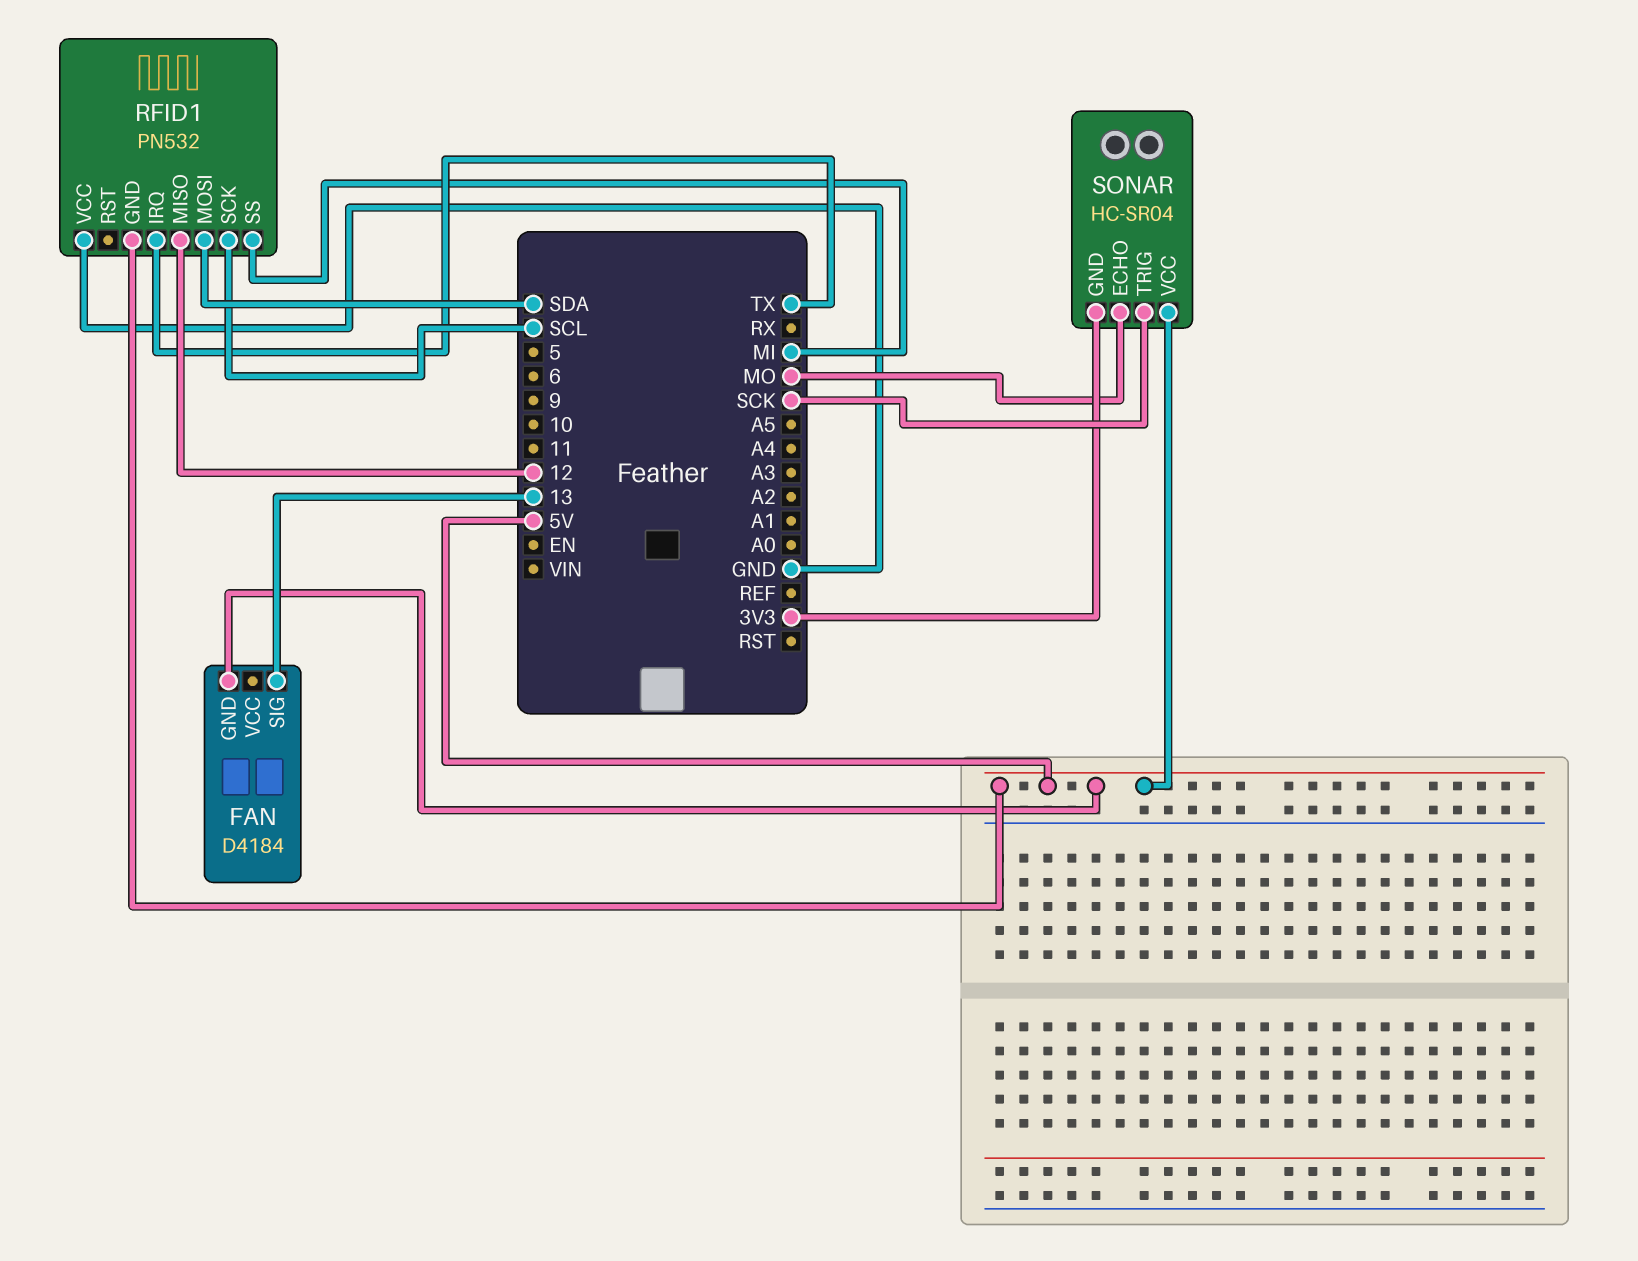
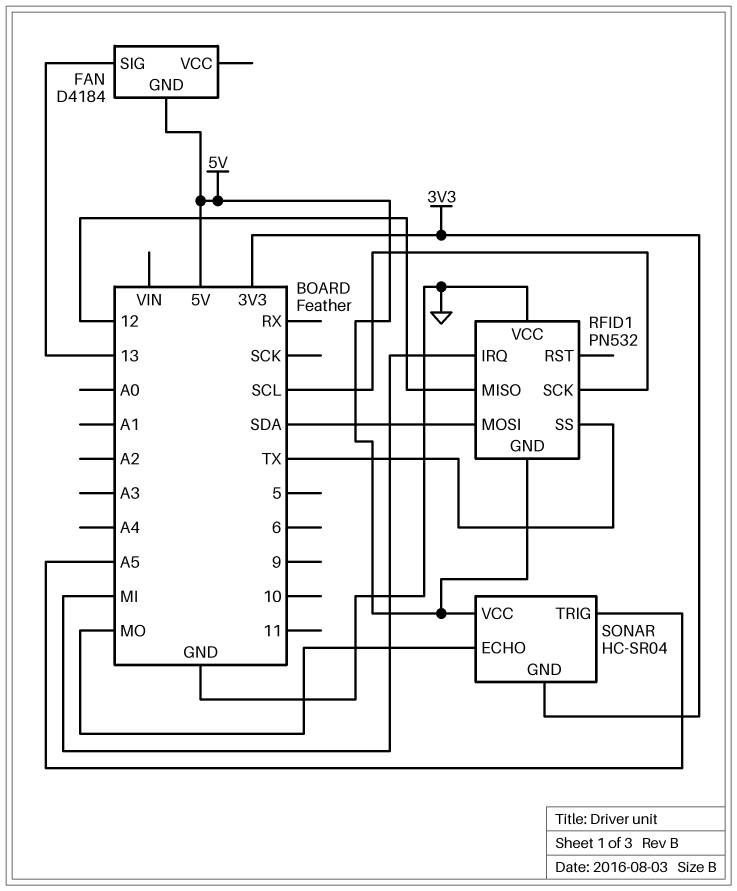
RFID1 pin IRQ: TX -> MI
RFID1 pin SS: MI -> TX
SONAR pin TRIG: SCK -> A5

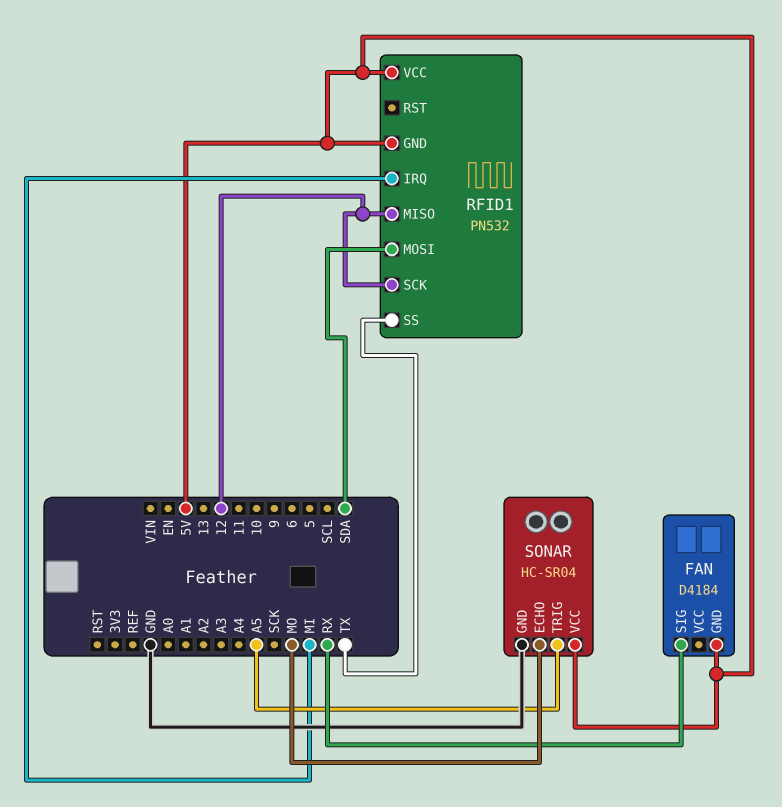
FAN pin SIG: 13 -> RX
RFID1 pin SCK: SCL -> 12
RFID1 pin VCC: GND -> 5V
SONAR pin GND: 3V3 -> GND

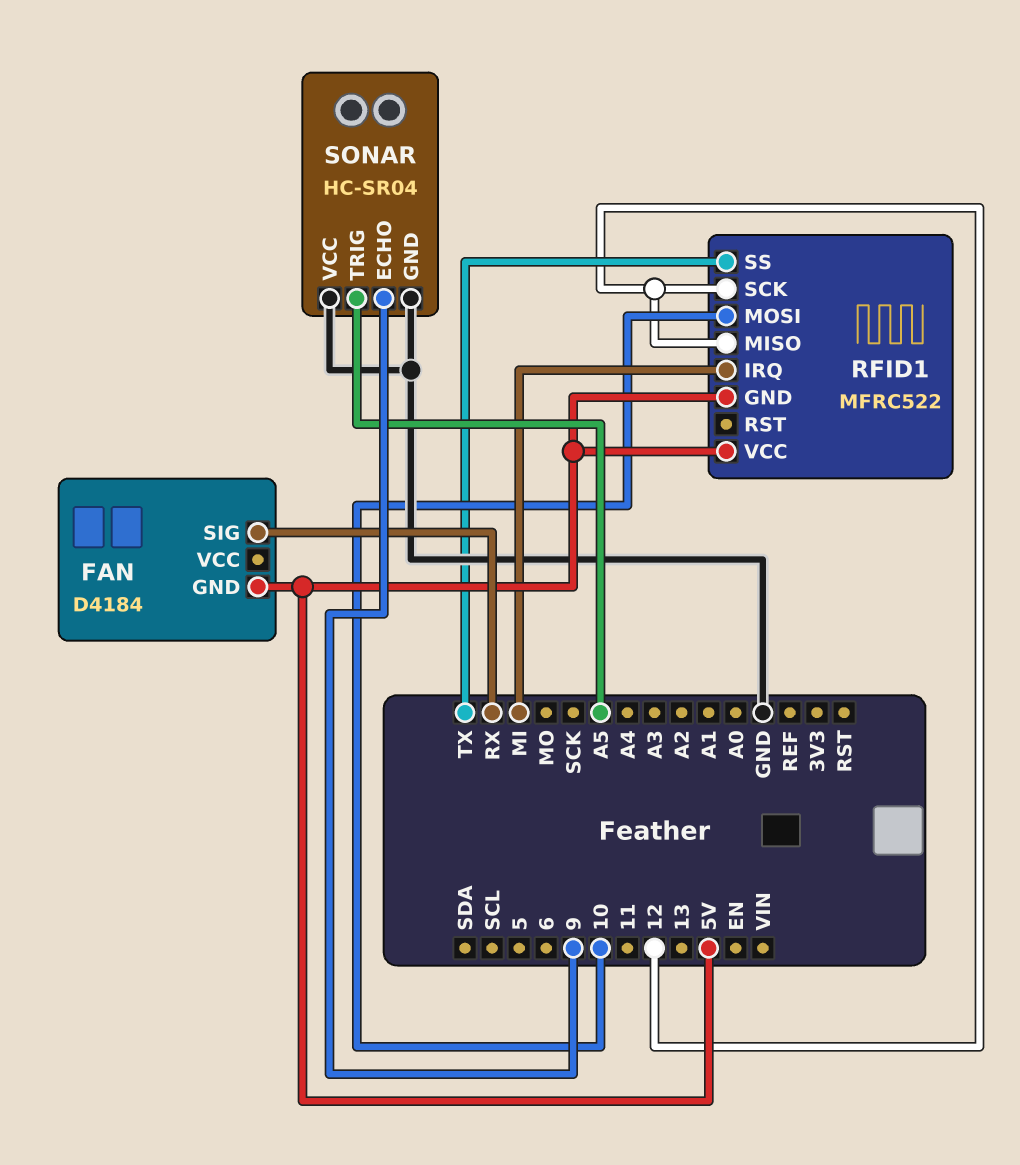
RFID1: PN532 -> MFRC522
RFID1 pin MOSI: SDA -> 10
SONAR pin ECHO: MO -> 9
SONAR pin VCC: 5V -> GND

